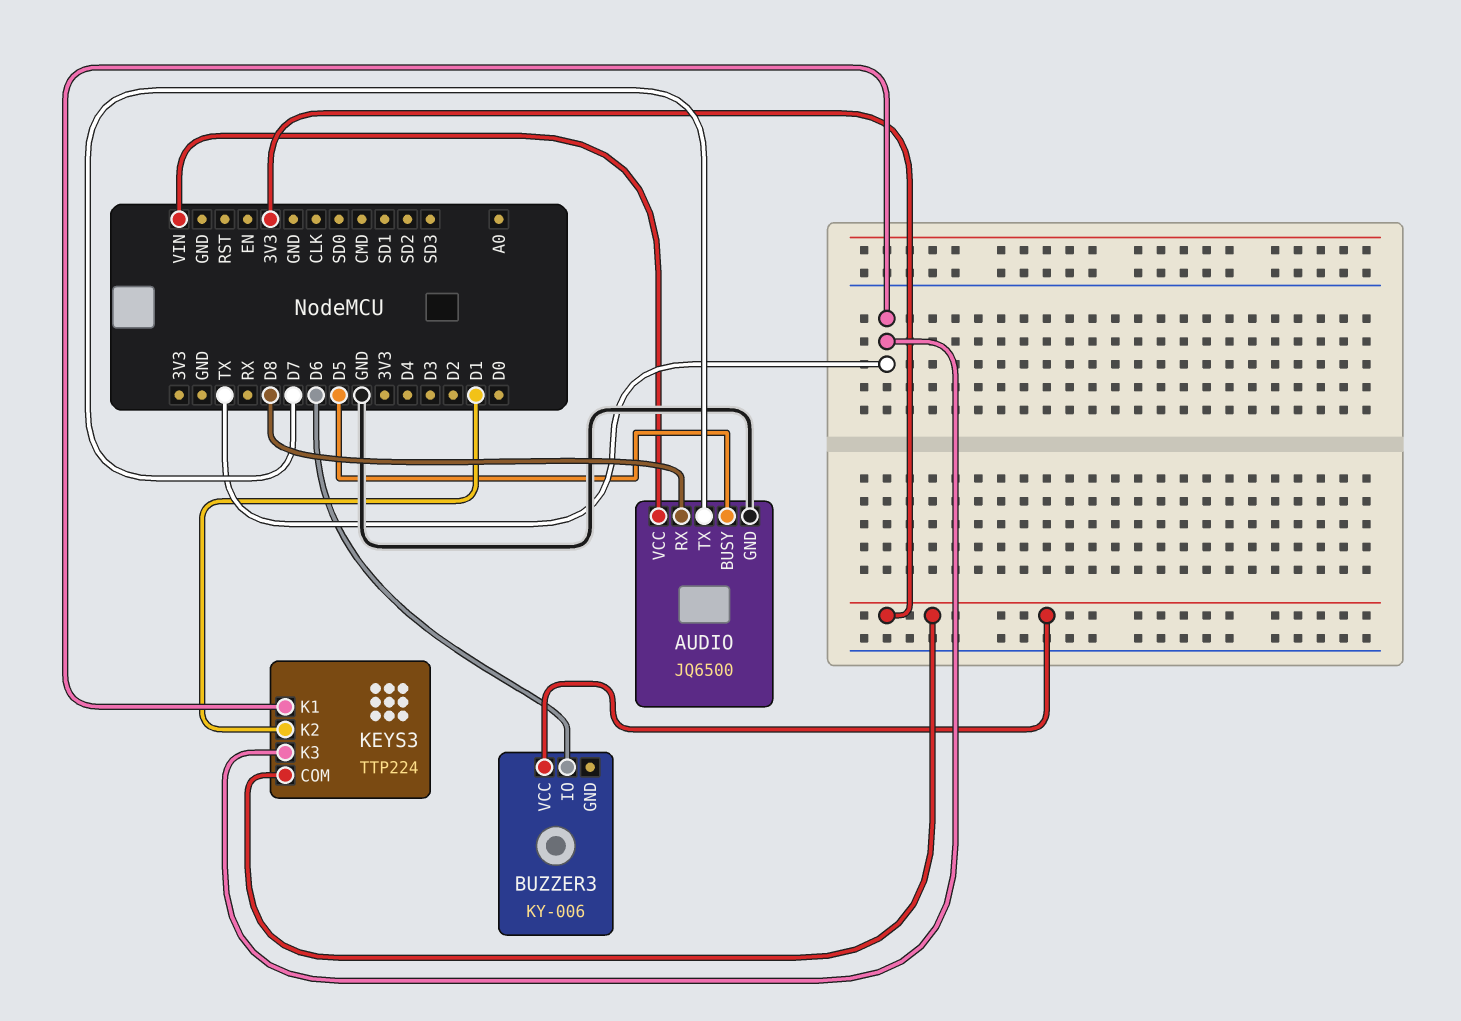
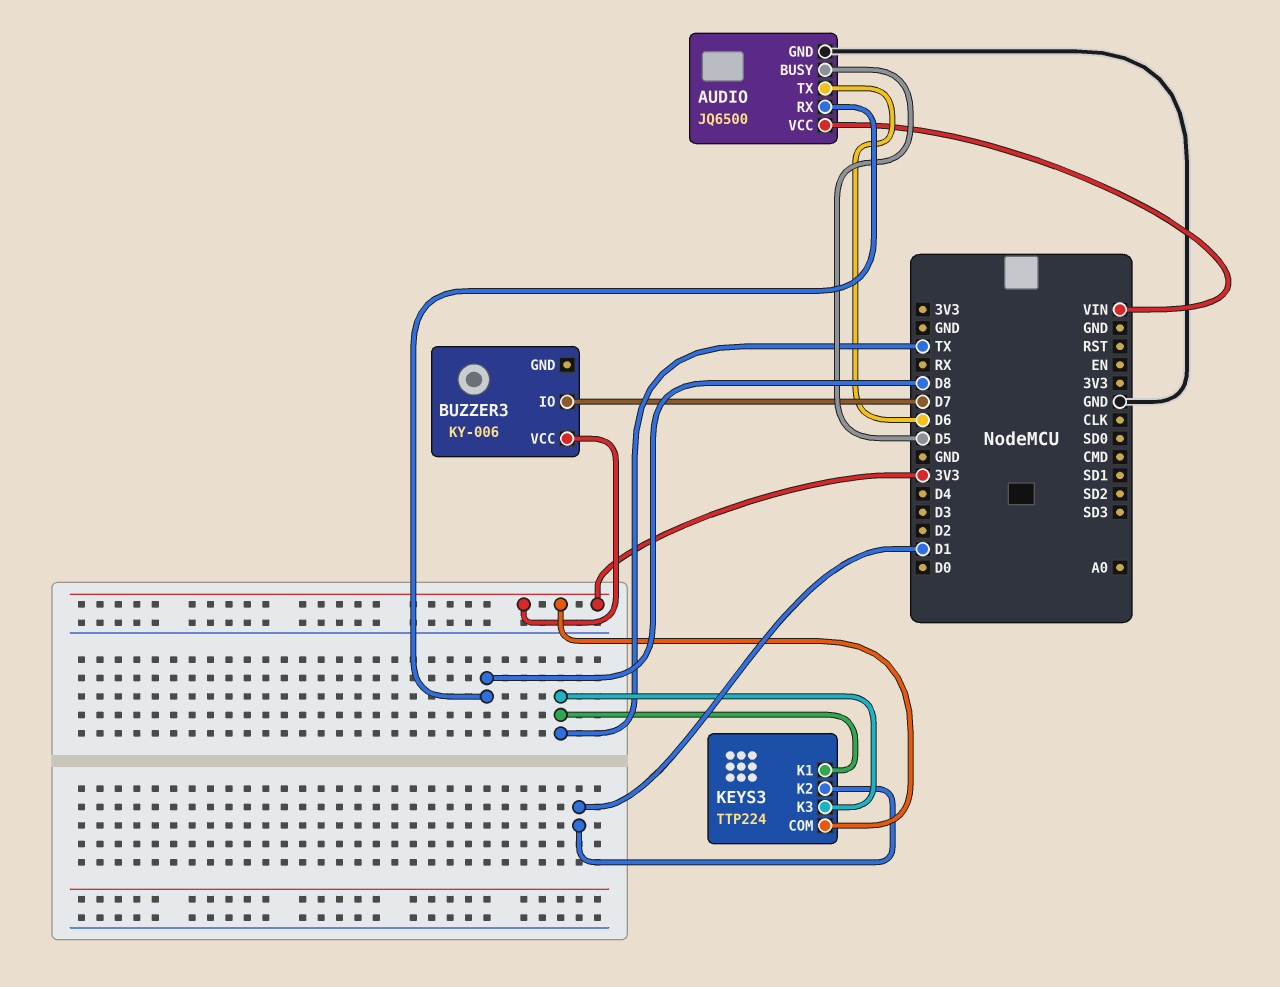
AUDIO pin TX: D7 -> D6
BUZZER3 pin IO: D6 -> D7

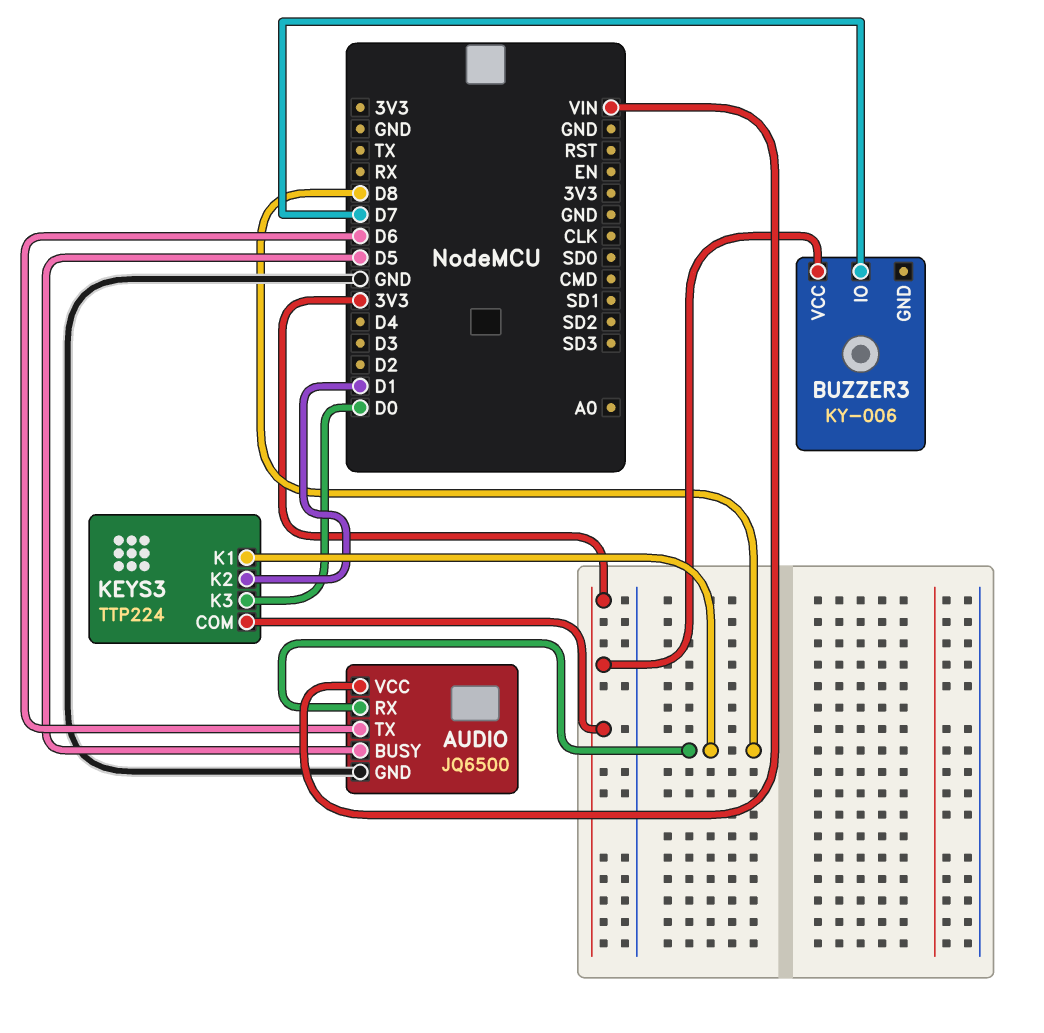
KEYS3 pin K1: TX -> D8
KEYS3 pin K3: TX -> D0

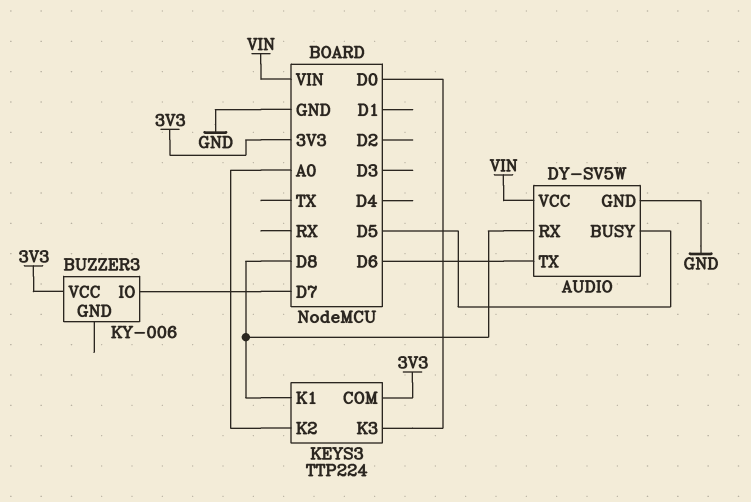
AUDIO: JQ6500 -> DY-SV5W
KEYS3 pin K2: D1 -> A0

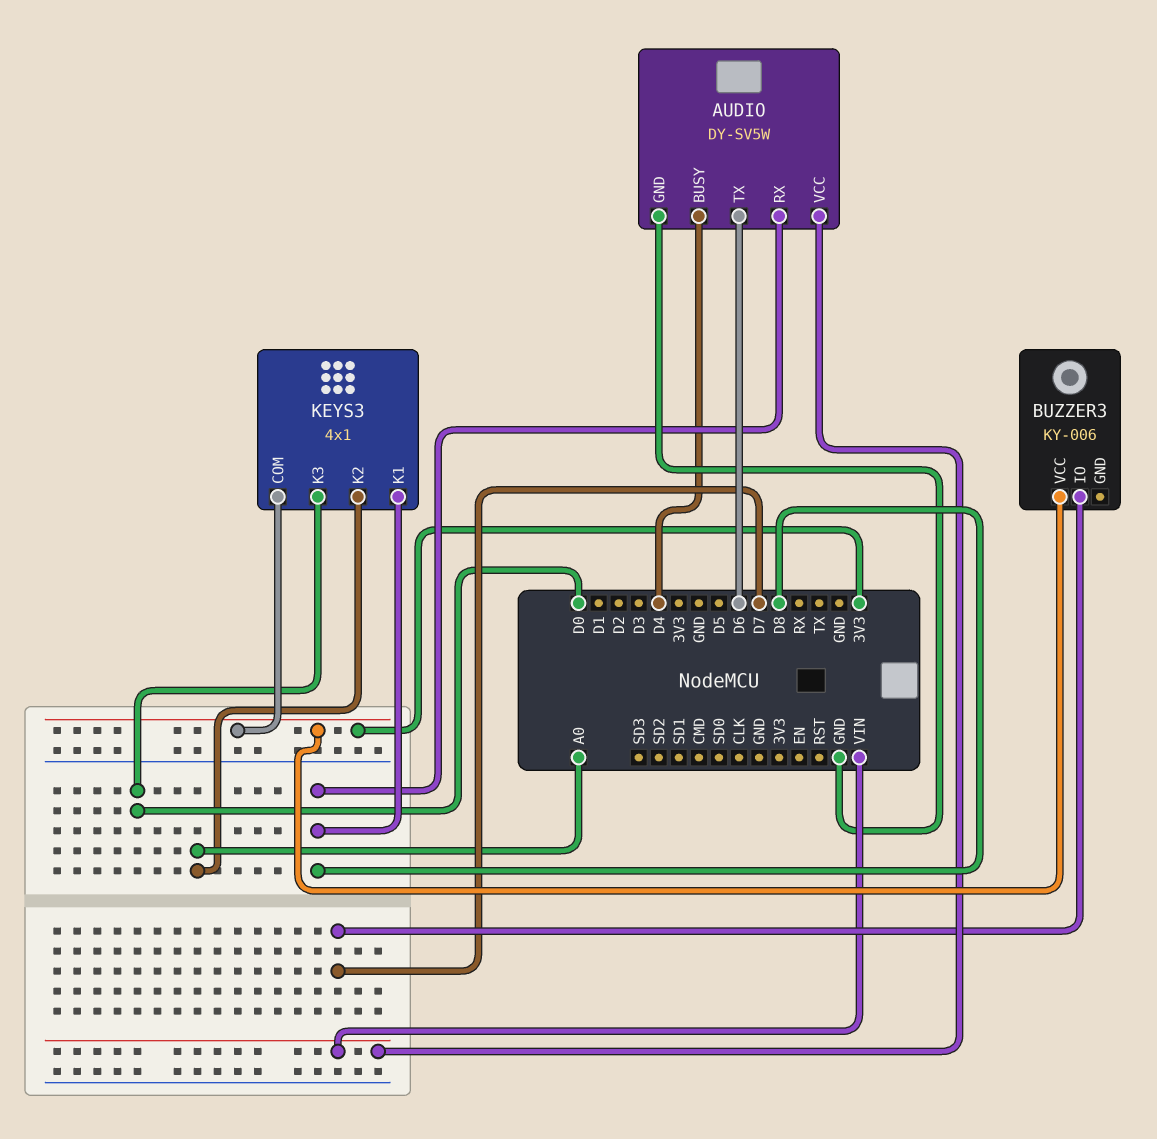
AUDIO pin BUSY: D5 -> D4
KEYS3: TTP224 -> 4x1

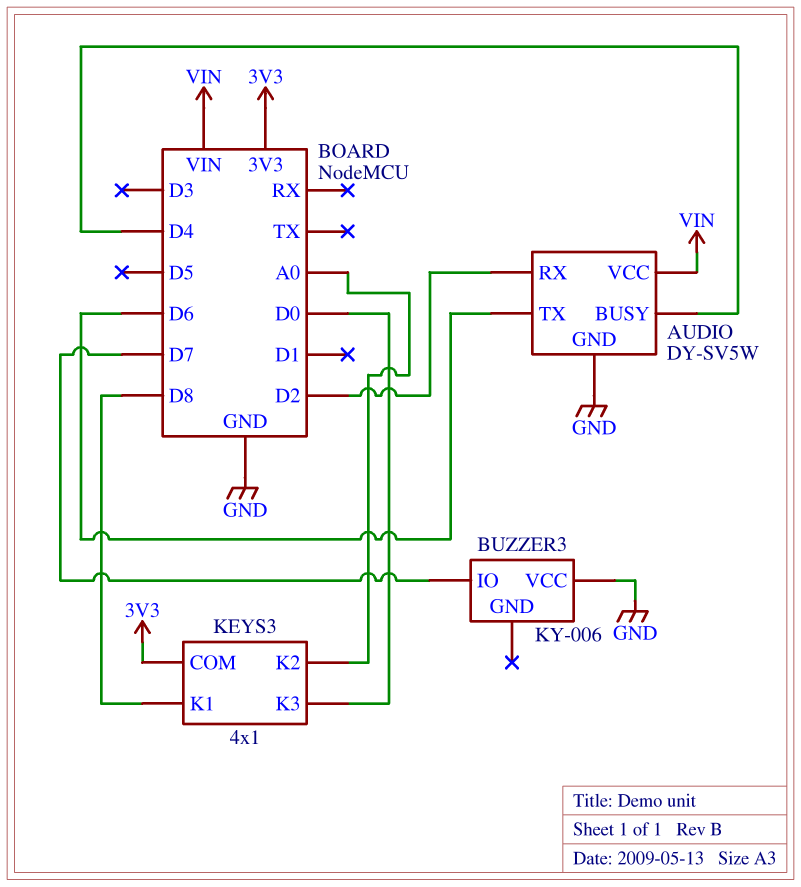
AUDIO pin RX: D8 -> D2
BUZZER3 pin VCC: 3V3 -> GND

